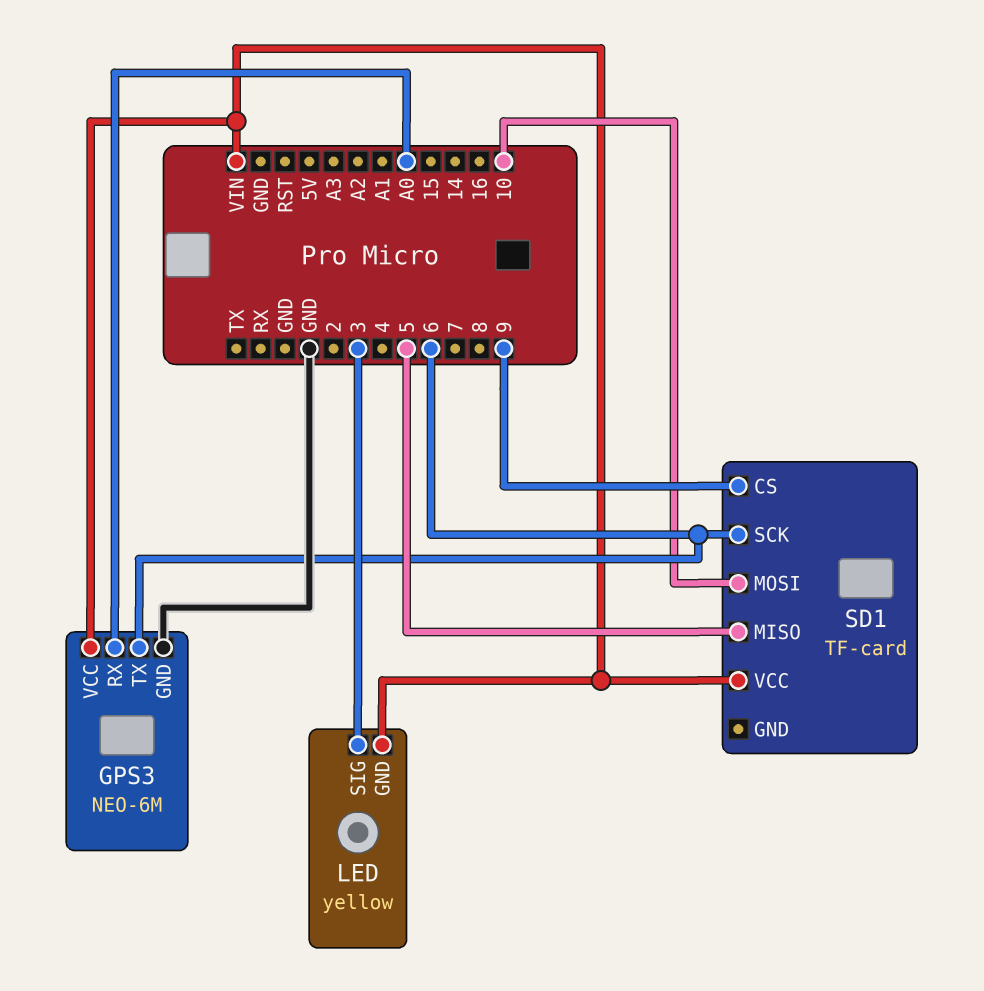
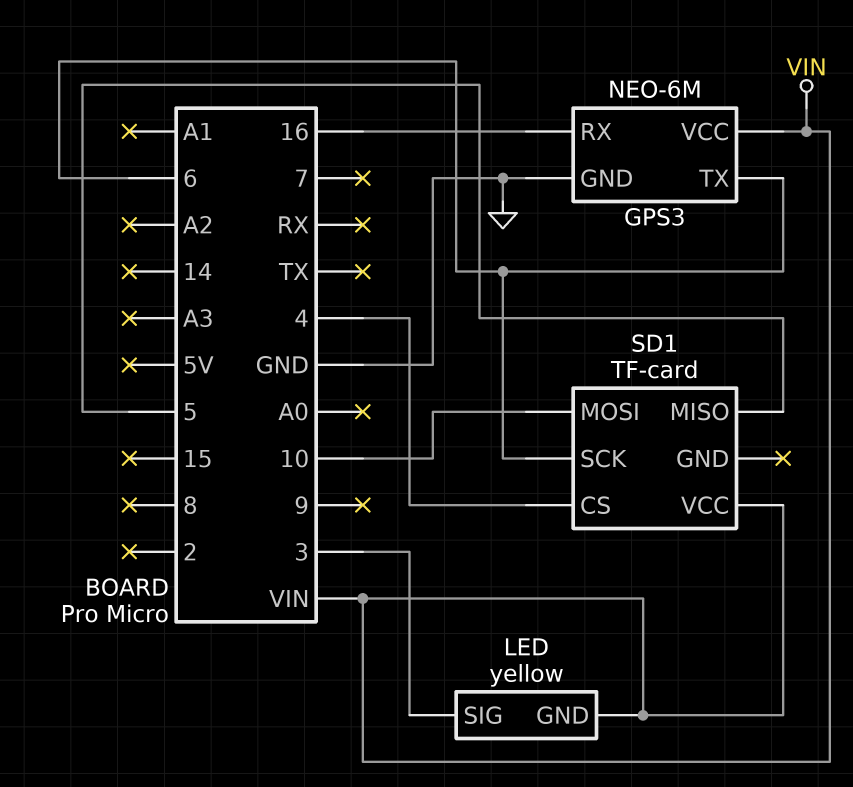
GPS3 pin RX: A0 -> 16
SD1 pin CS: 9 -> 4

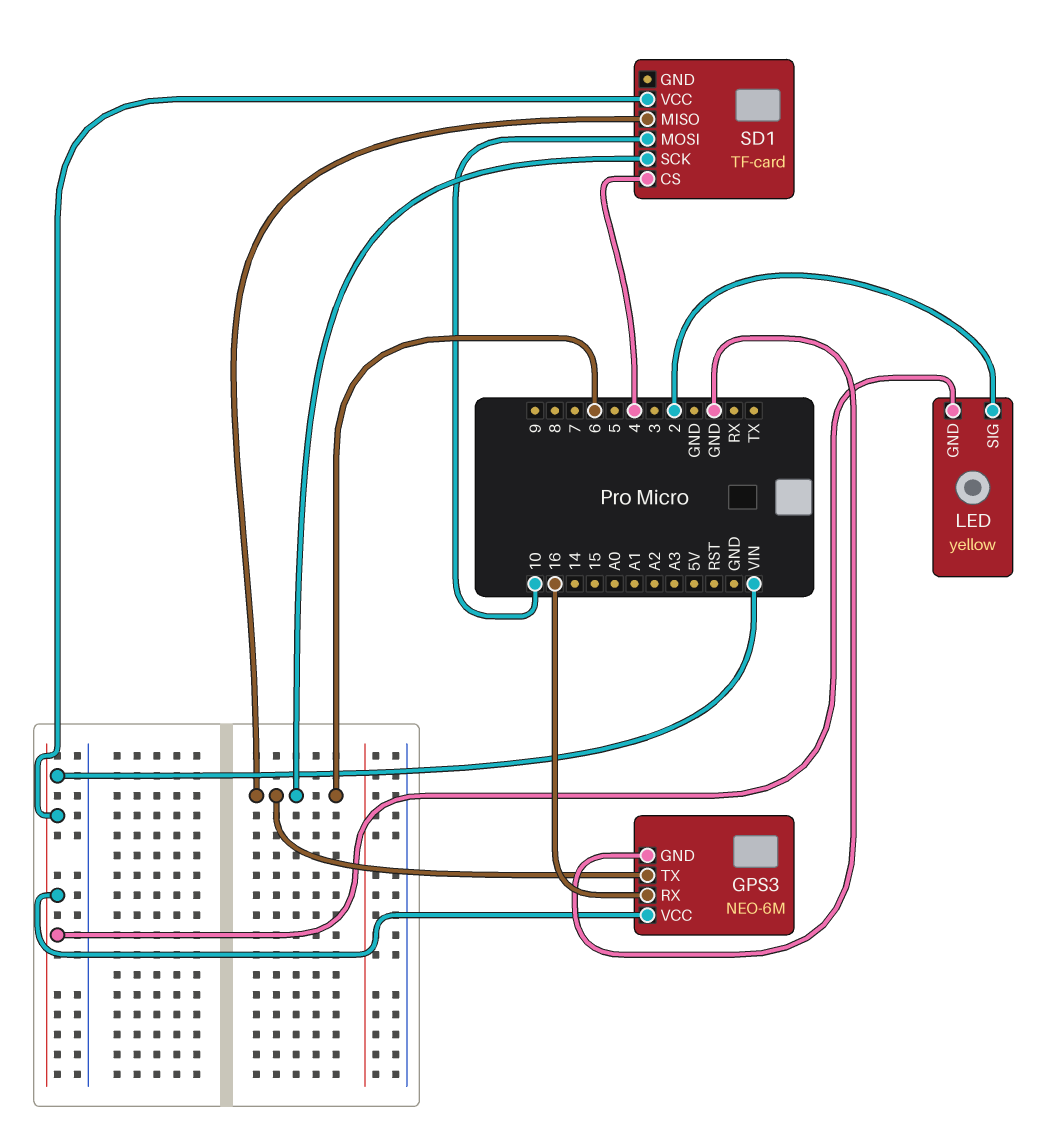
LED pin SIG: 3 -> 2
SD1 pin MISO: 5 -> 6

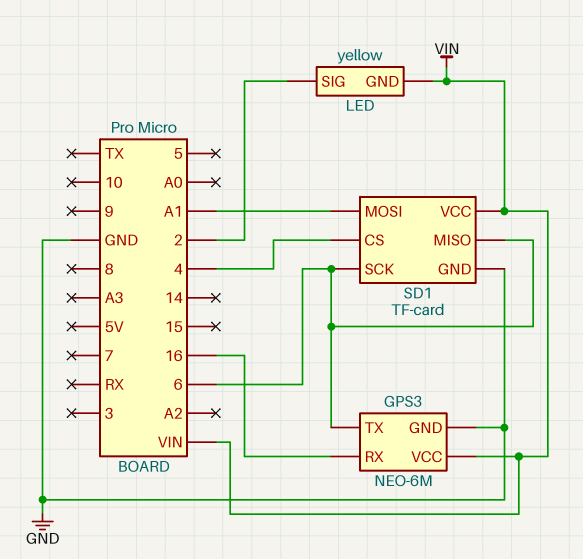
SD1 pin GND: none -> GND
SD1 pin MOSI: 10 -> A1

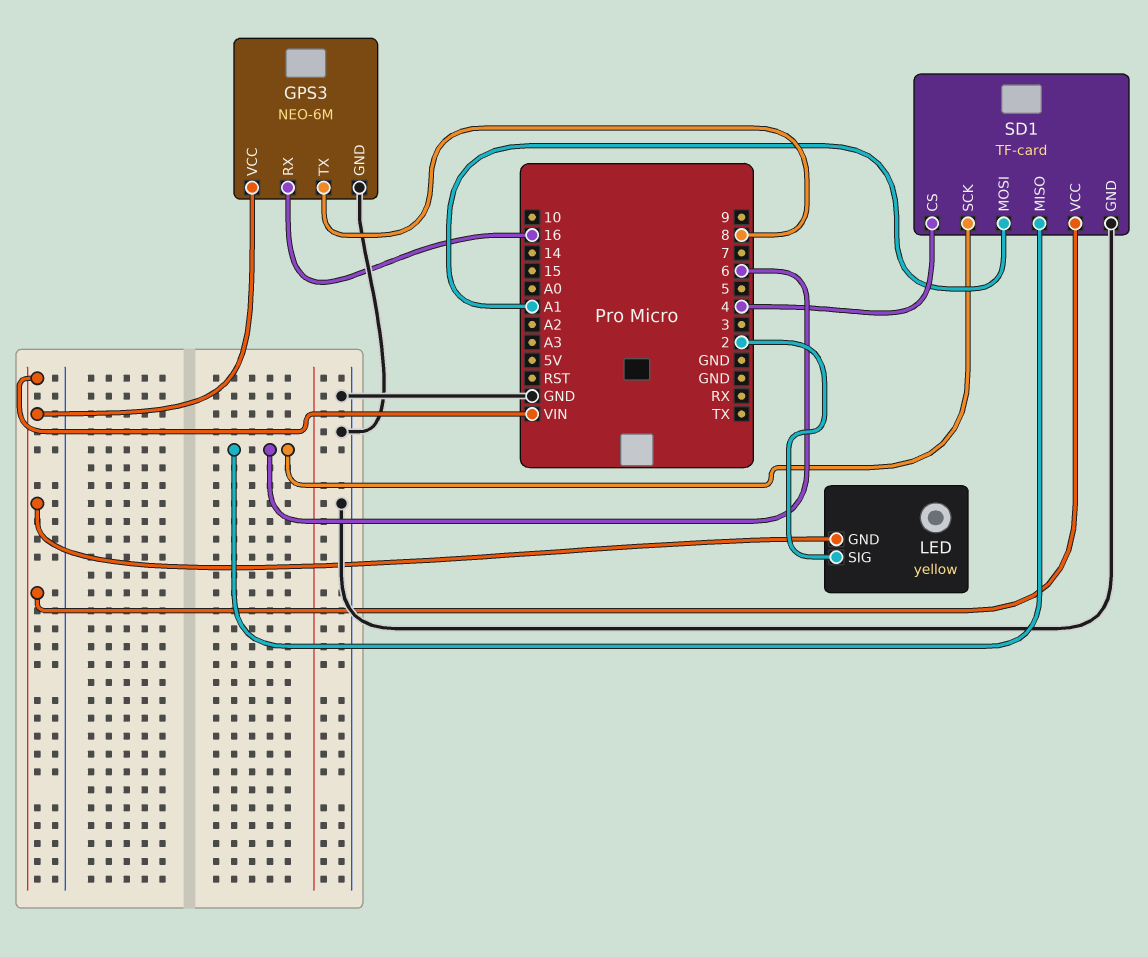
GPS3 pin TX: 6 -> 8

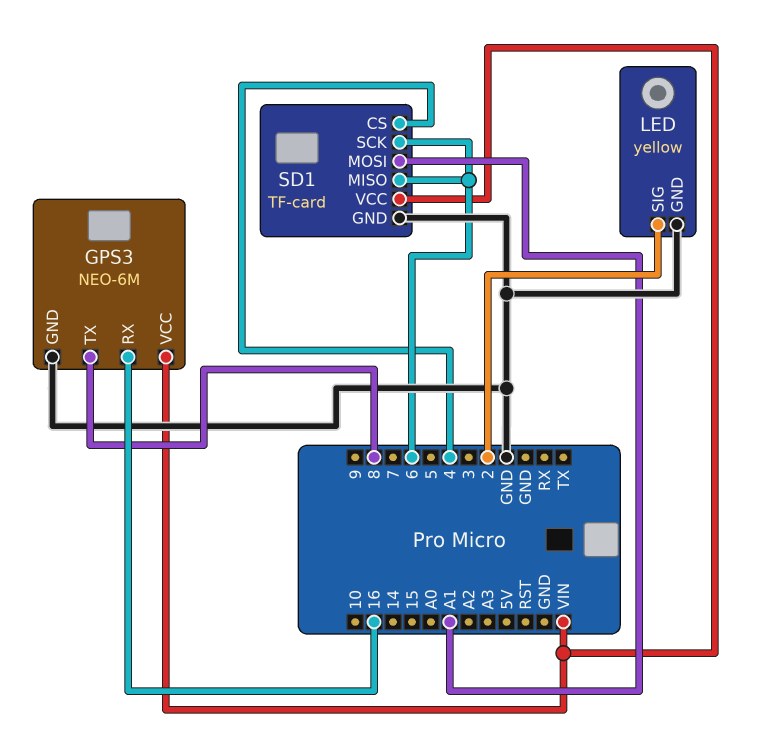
LED pin GND: VIN -> GND

